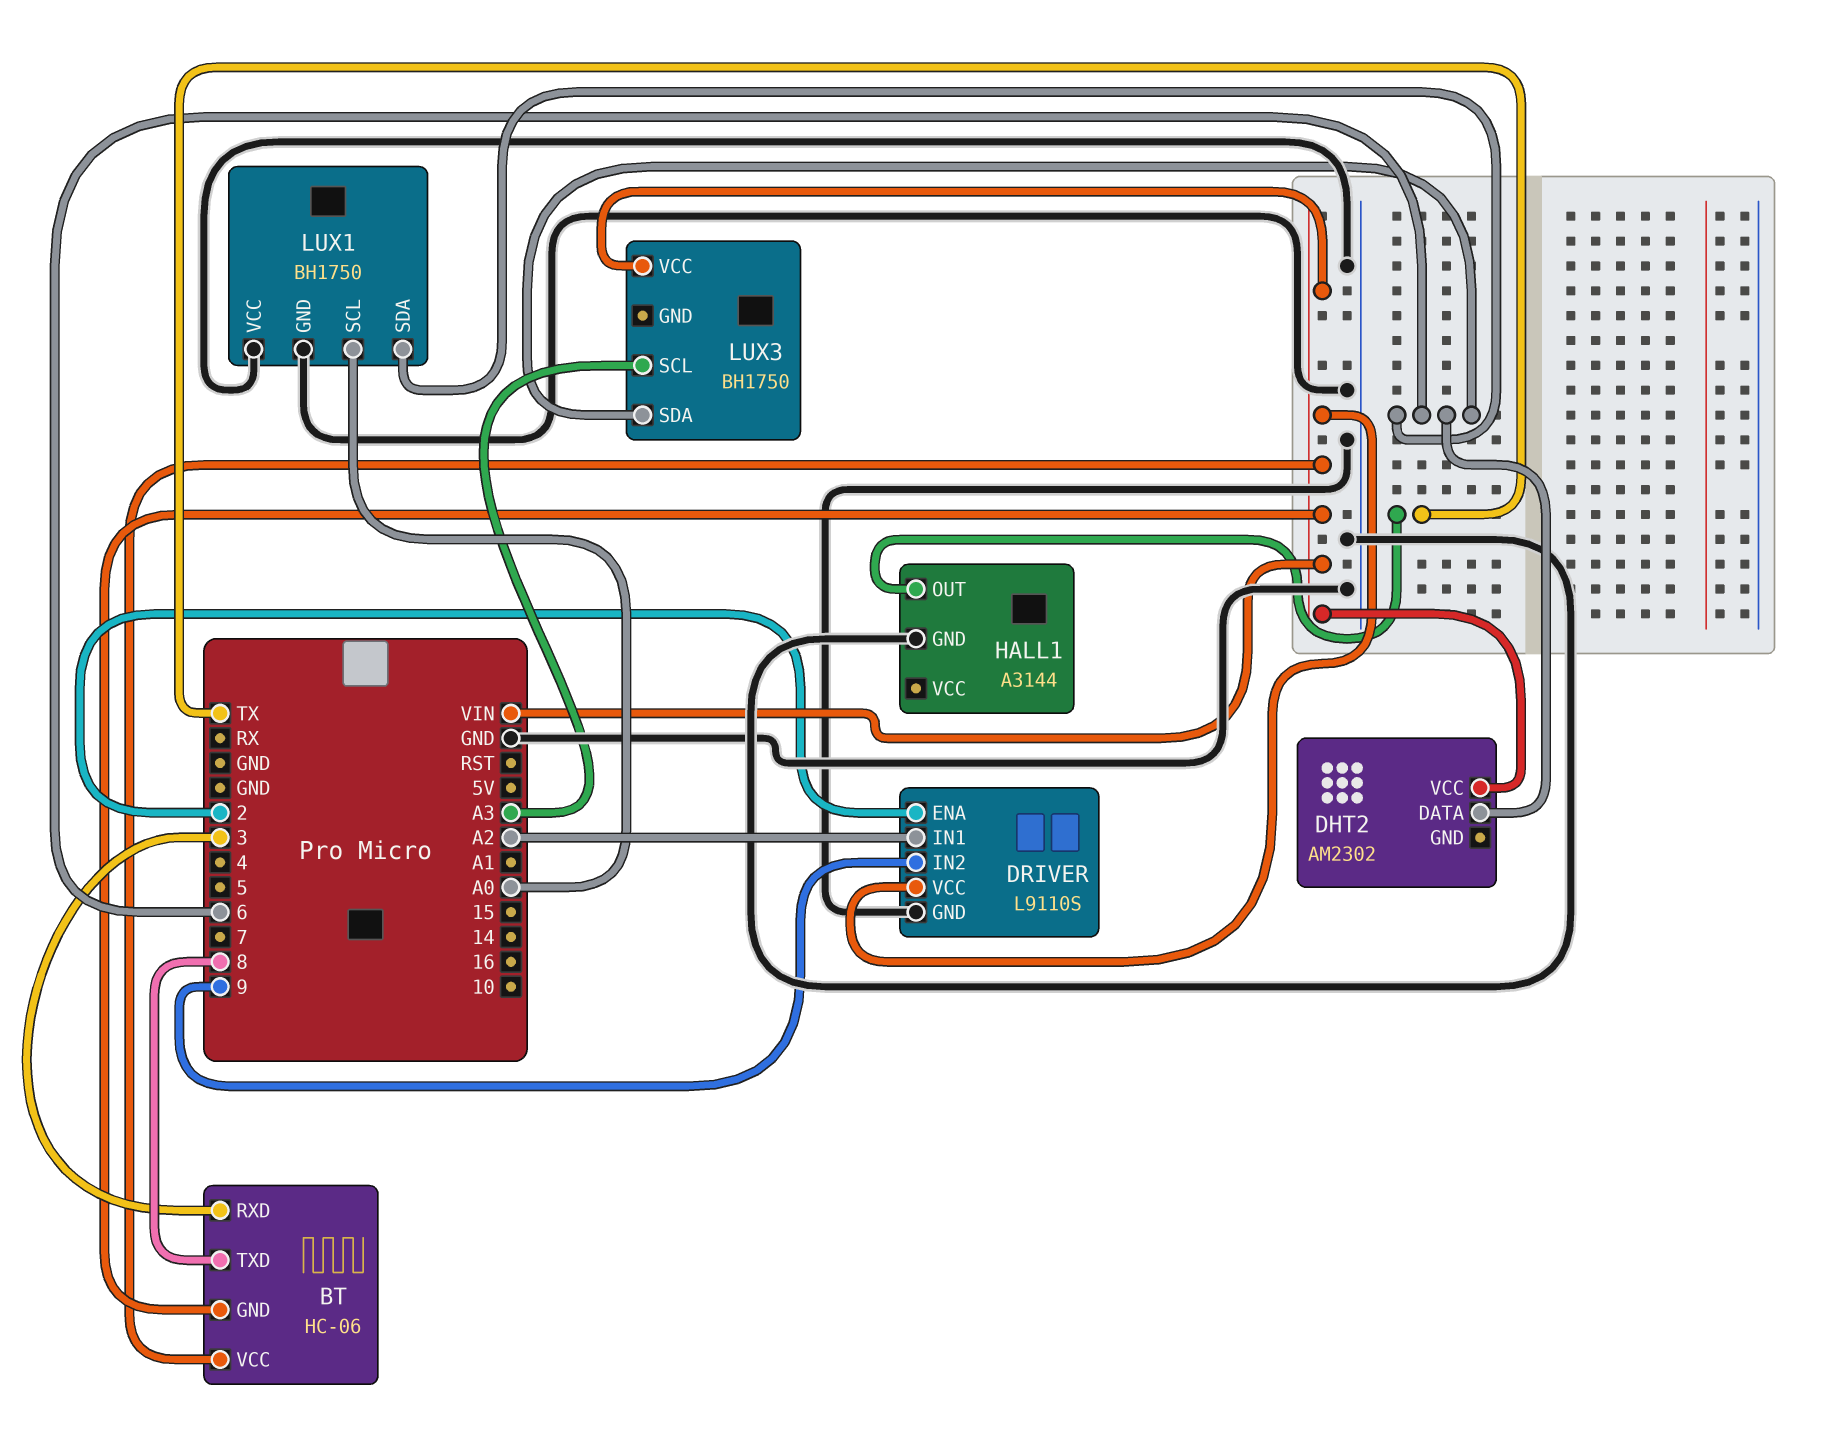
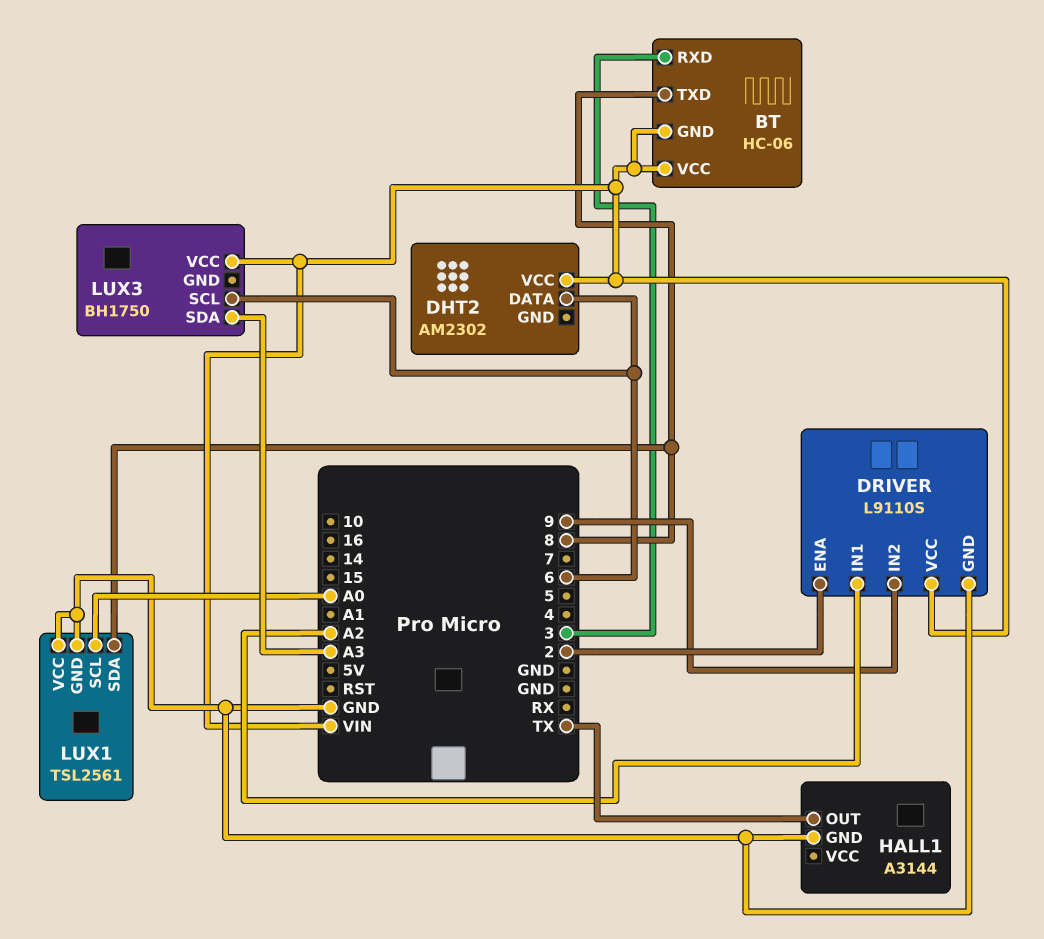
LUX1: BH1750 -> TSL2561
LUX1 pin SDA: 6 -> 8
LUX3 pin SCL: A3 -> 6
LUX3 pin SDA: 6 -> A3

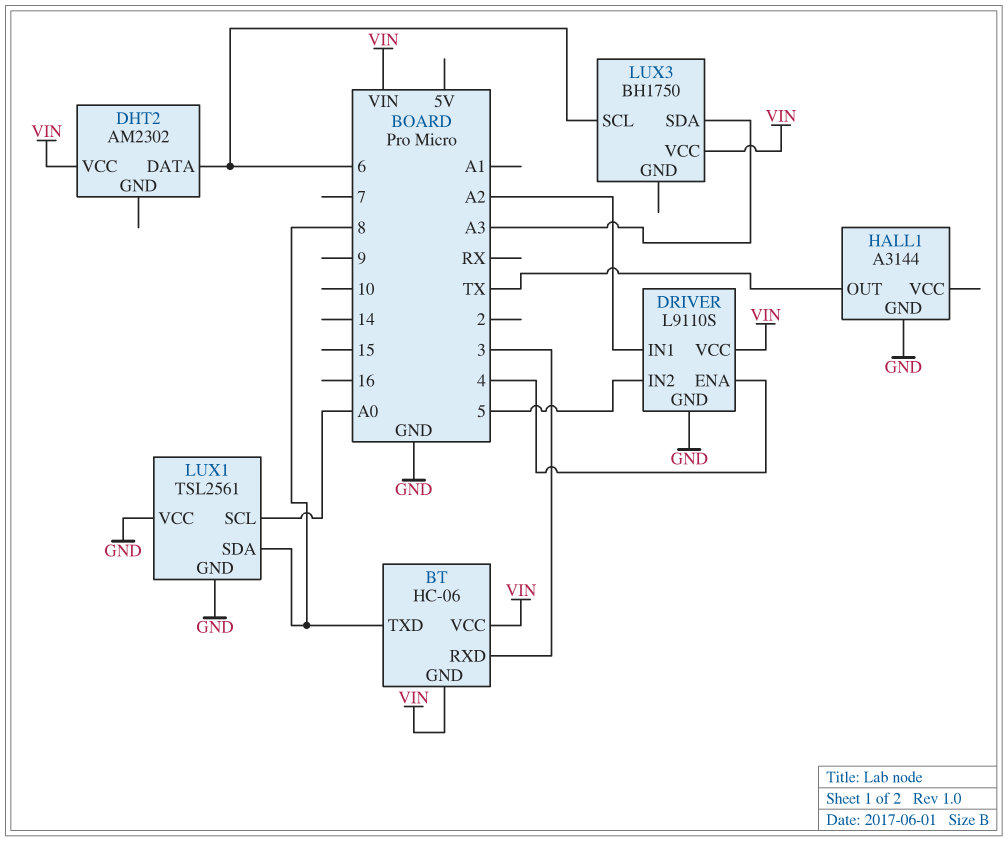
DRIVER pin ENA: 2 -> 4
DRIVER pin IN2: 9 -> 5

